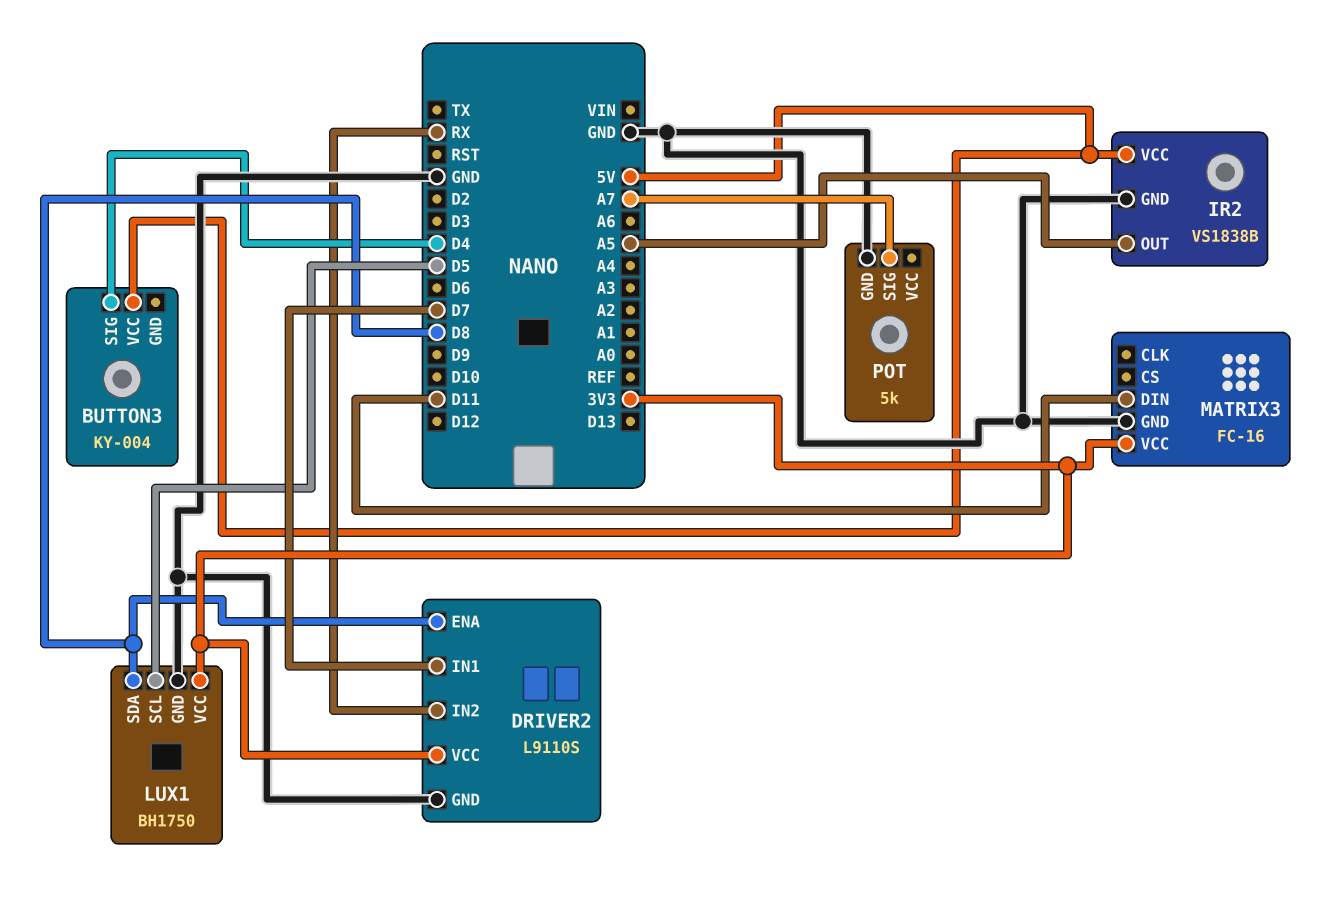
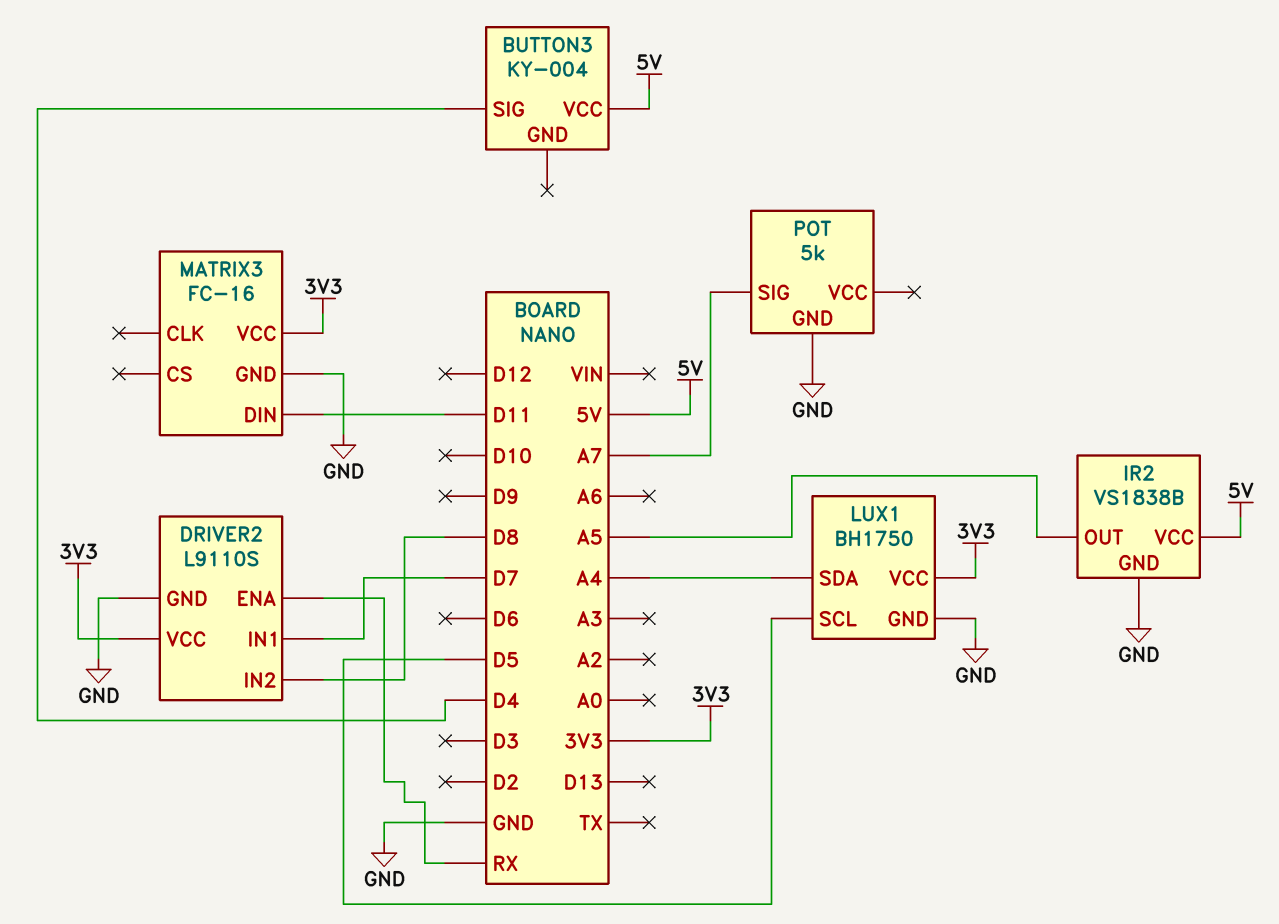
DRIVER2 pin ENA: D8 -> RX
DRIVER2 pin IN2: RX -> D8
LUX1 pin SDA: D8 -> A4

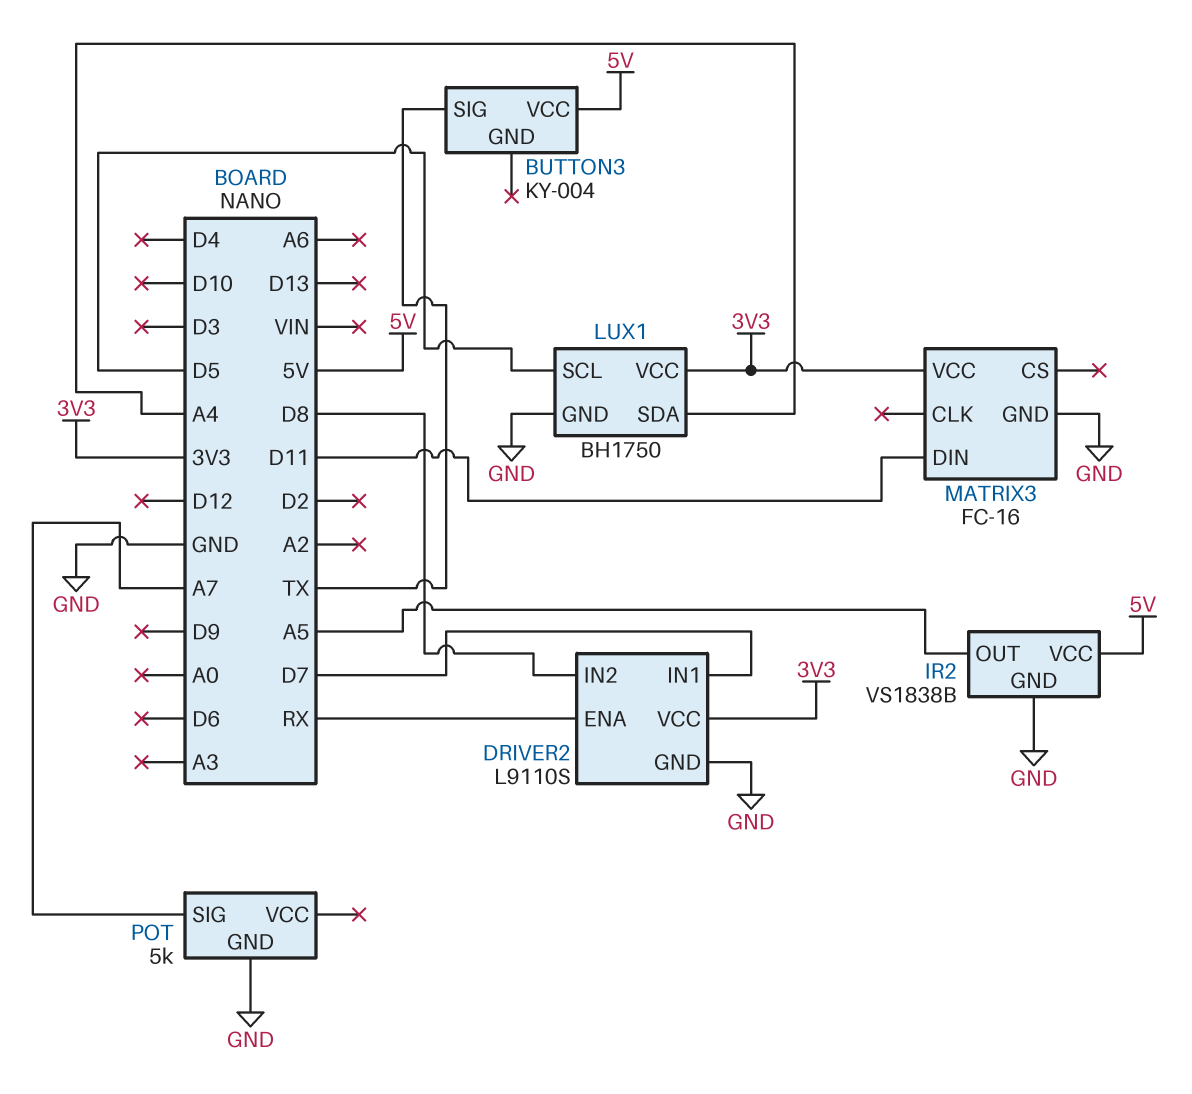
BUTTON3 pin SIG: D4 -> TX

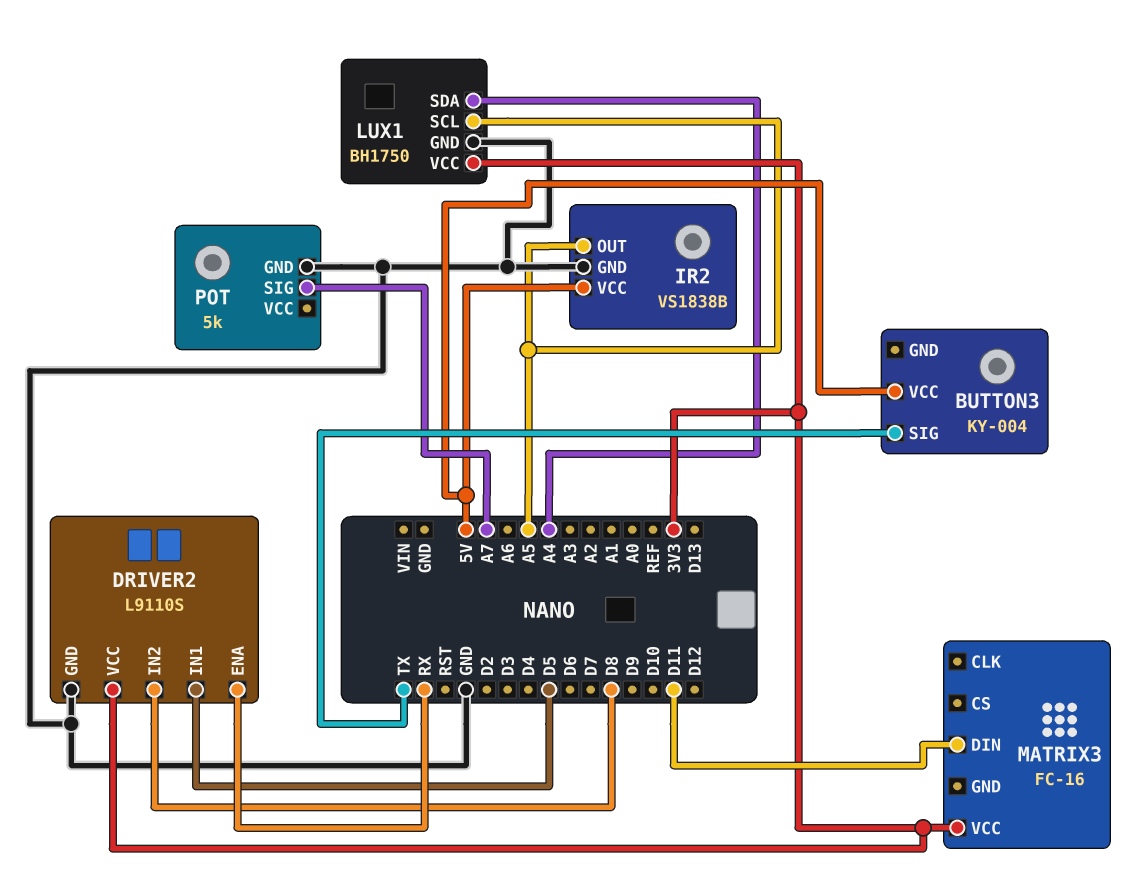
DRIVER2 pin IN1: D7 -> D5
LUX1 pin SCL: D5 -> A5
MATRIX3 pin GND: GND -> none

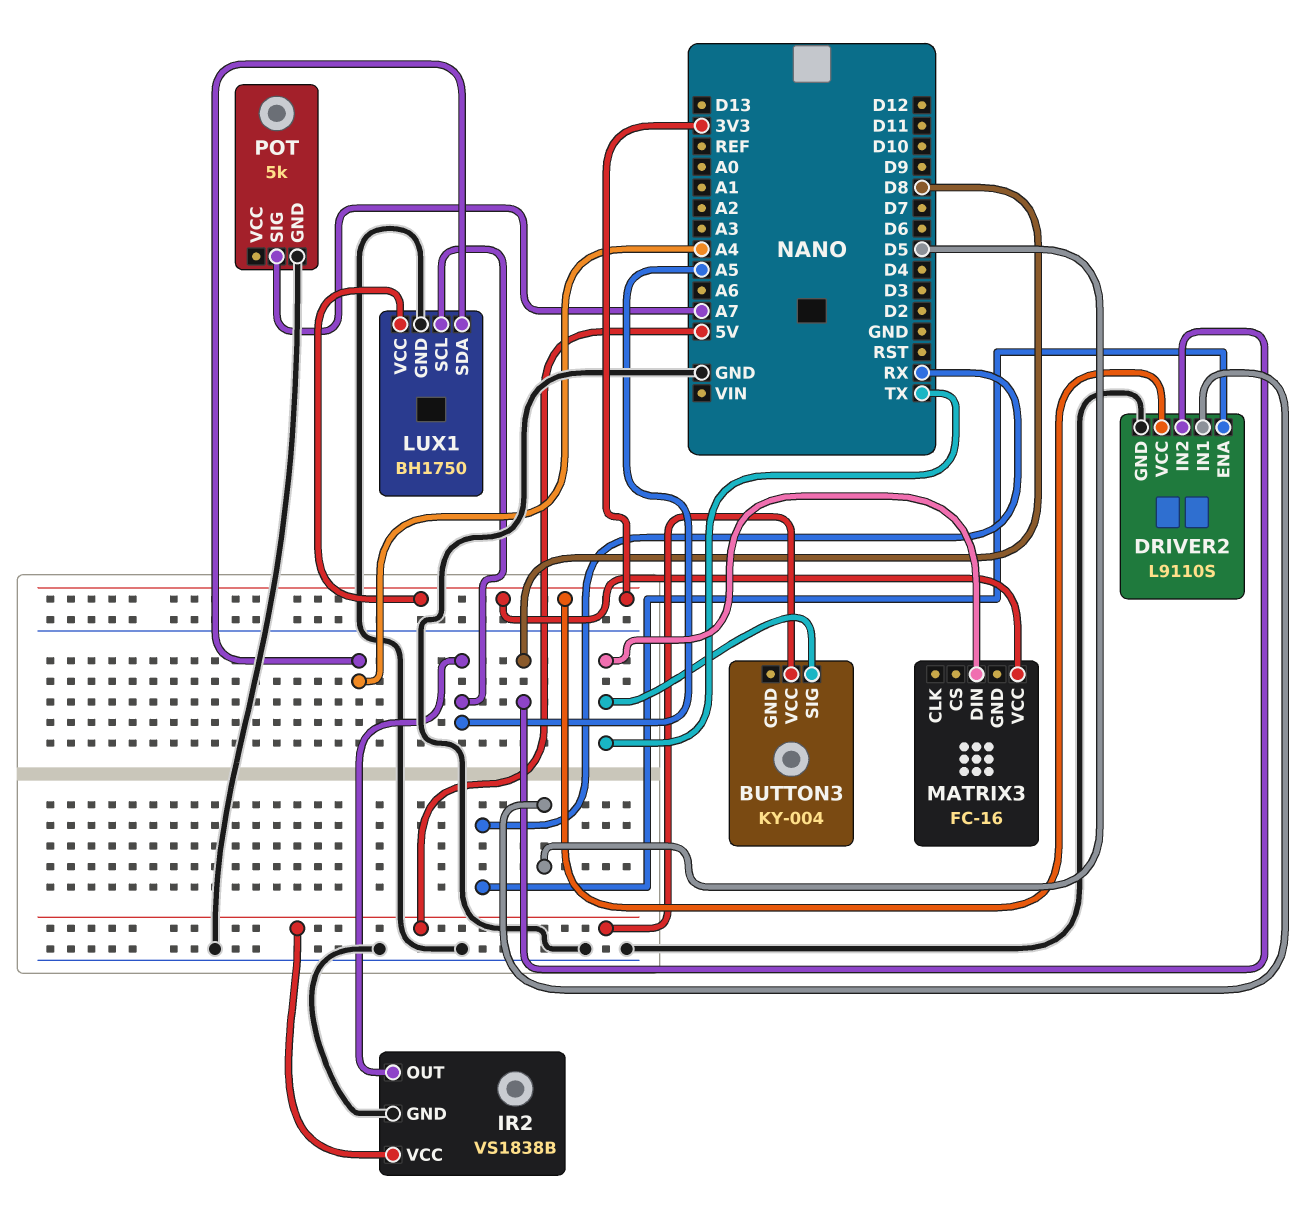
MATRIX3 pin DIN: D11 -> TX

